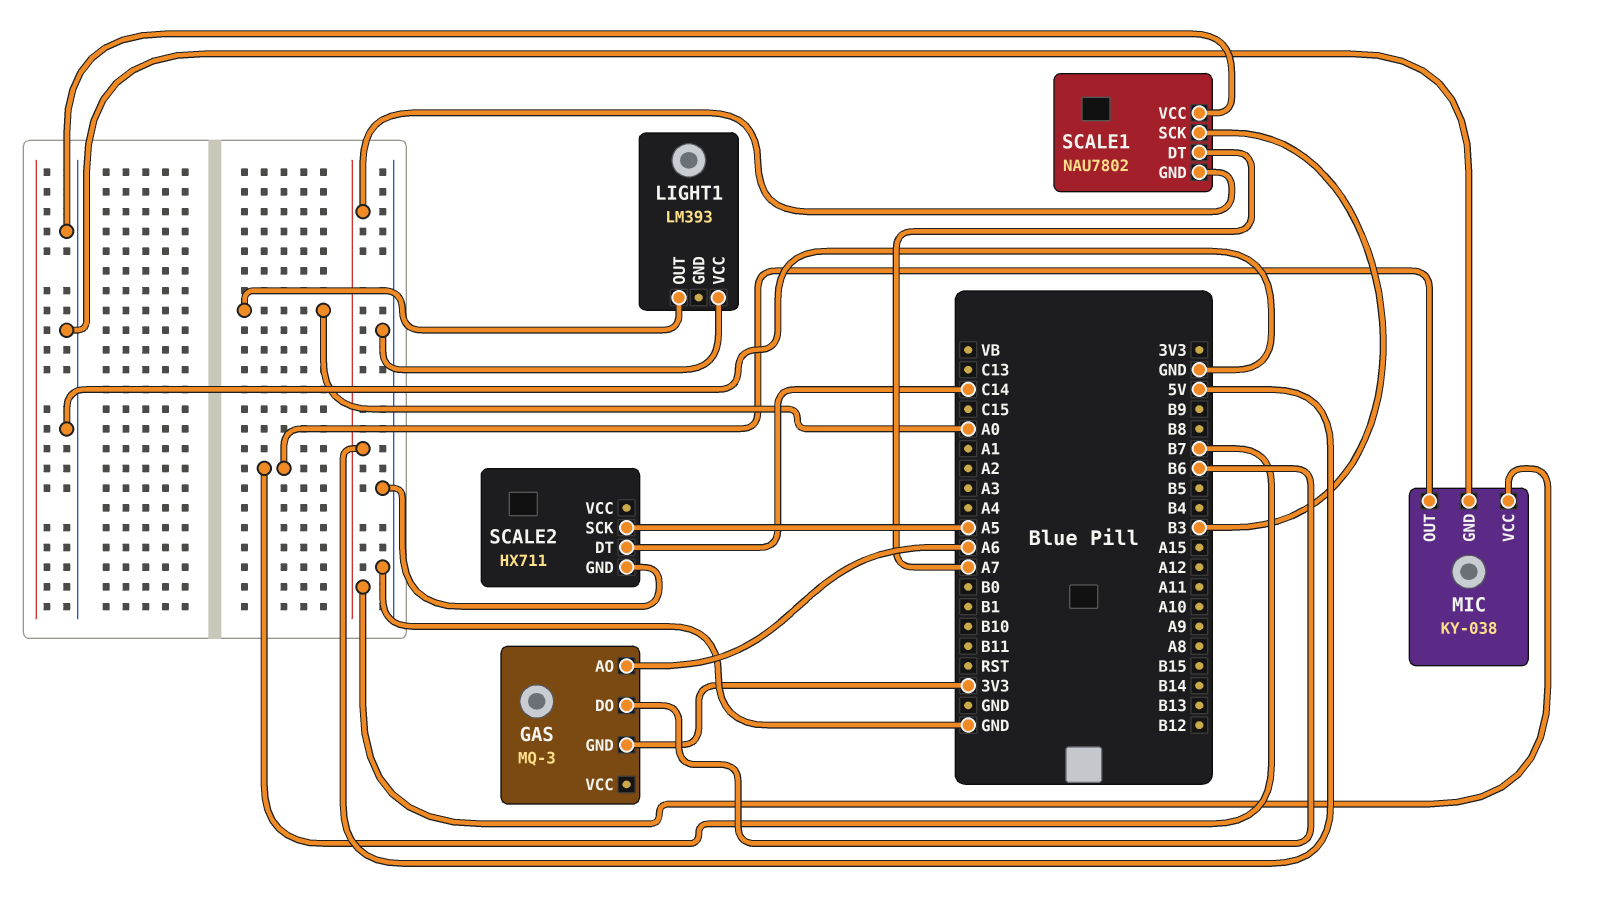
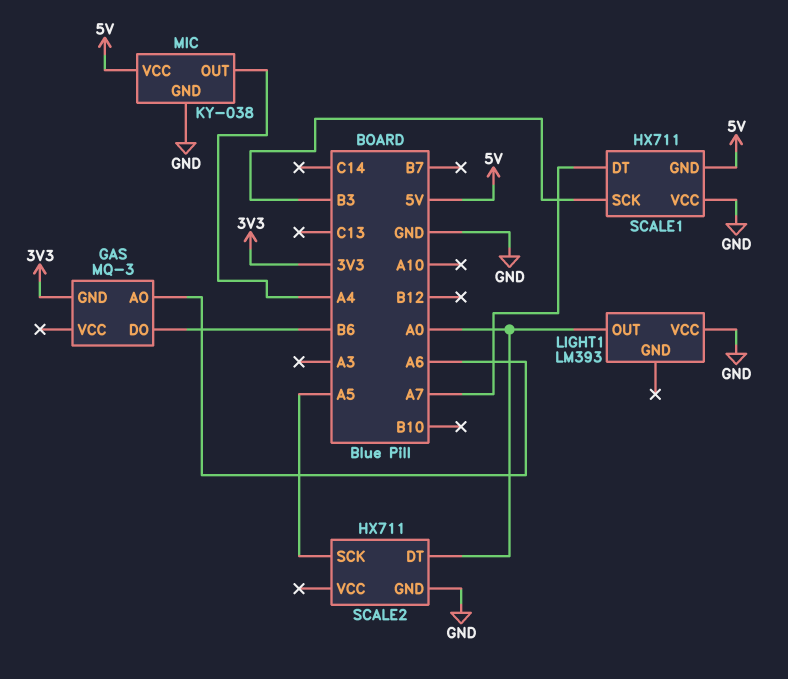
MIC pin OUT: B7 -> A4
SCALE1: NAU7802 -> HX711
SCALE2 pin DT: C14 -> A0

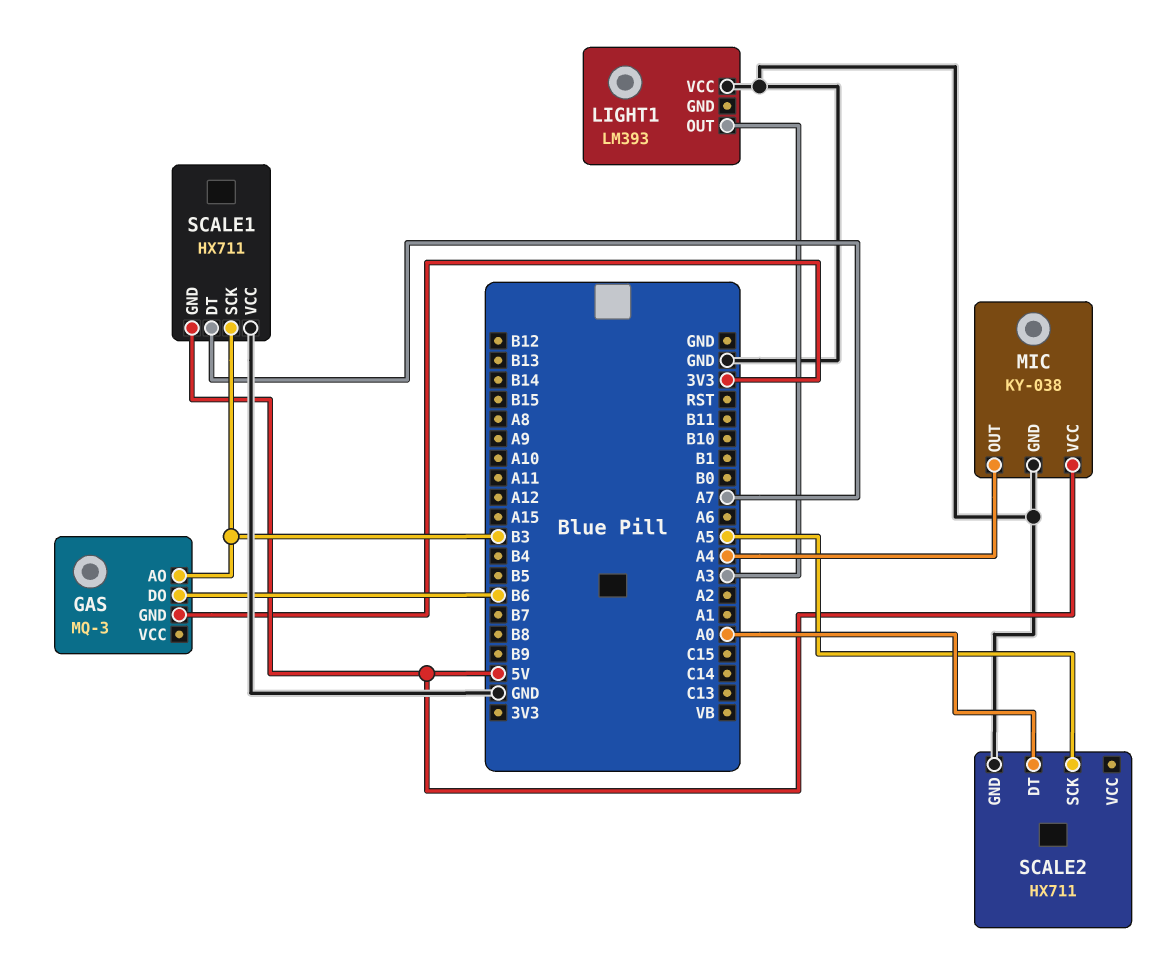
GAS pin AO: A6 -> B3
LIGHT1 pin OUT: A0 -> A3

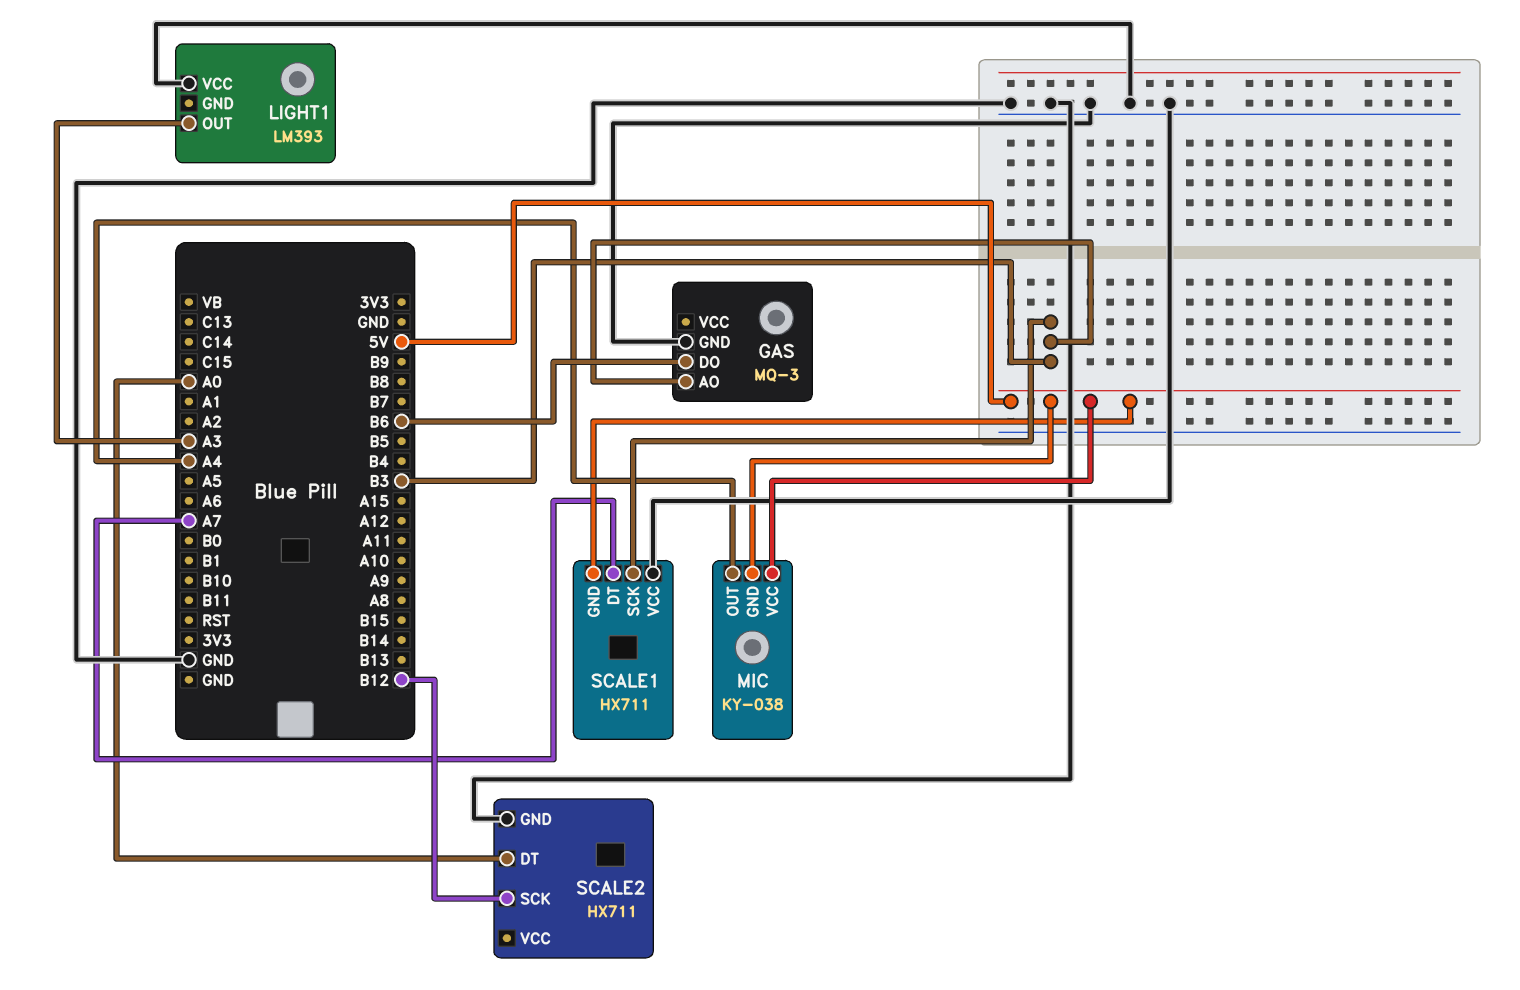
GAS pin GND: 3V3 -> GND
MIC pin GND: GND -> 5V
SCALE2 pin SCK: A5 -> B12

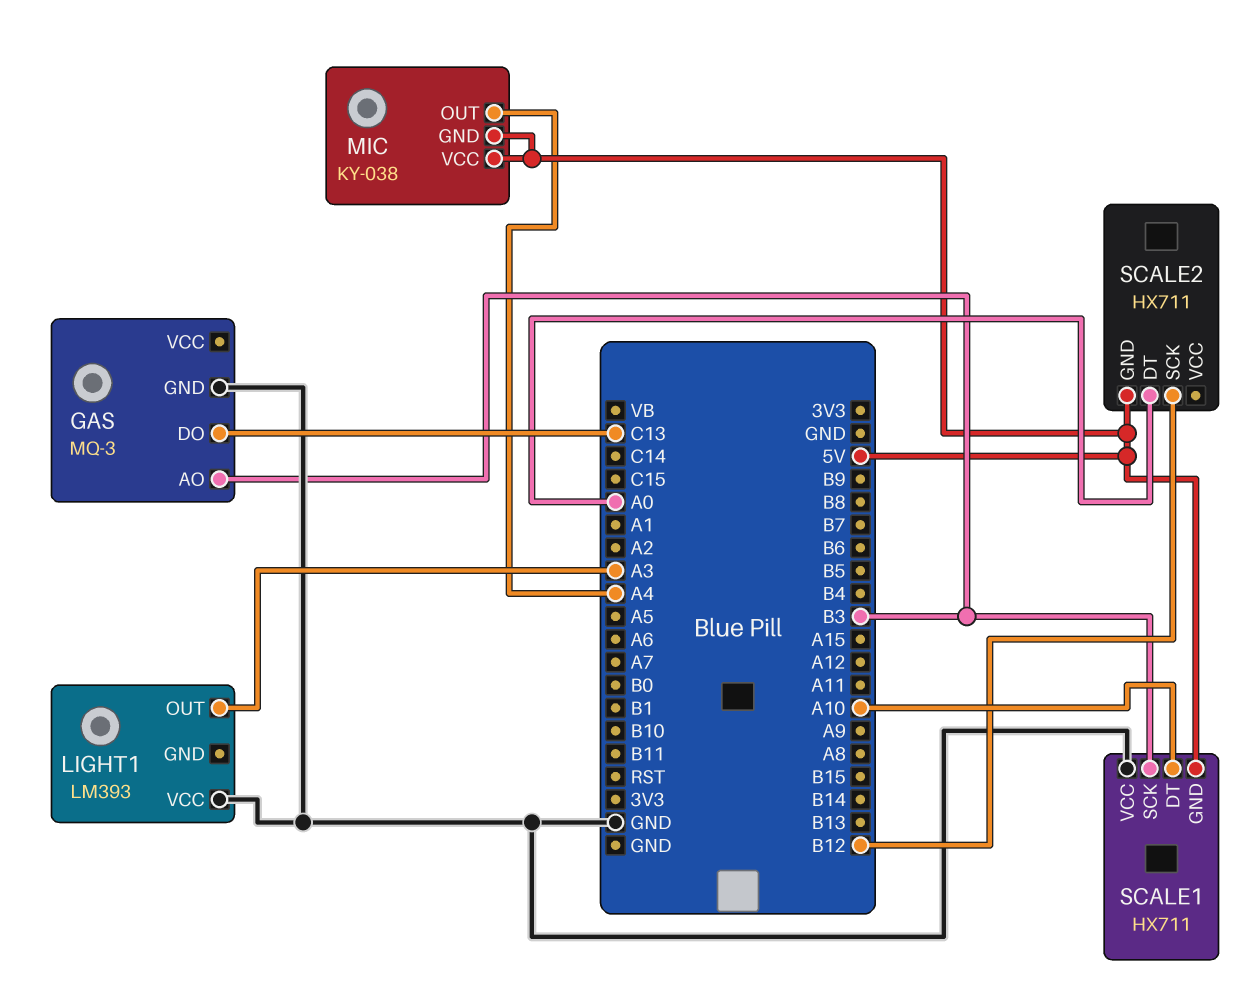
GAS pin DO: B6 -> C13
SCALE1 pin DT: A7 -> A10
SCALE2 pin GND: GND -> 5V

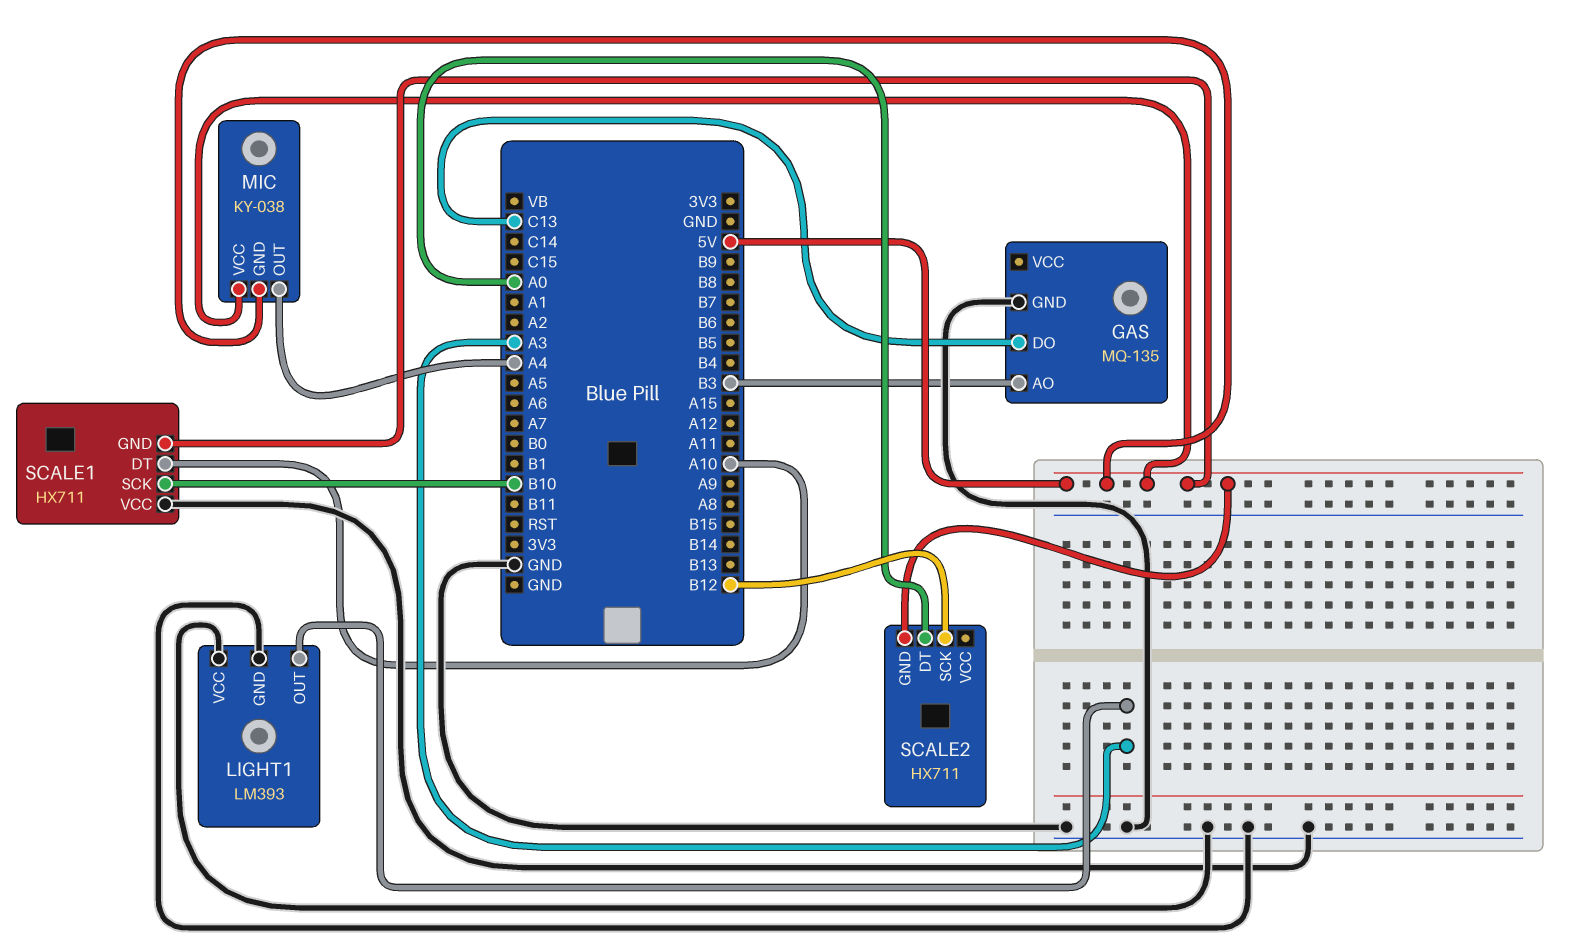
GAS: MQ-3 -> MQ-135
LIGHT1 pin GND: none -> GND
SCALE1 pin SCK: B3 -> B10

